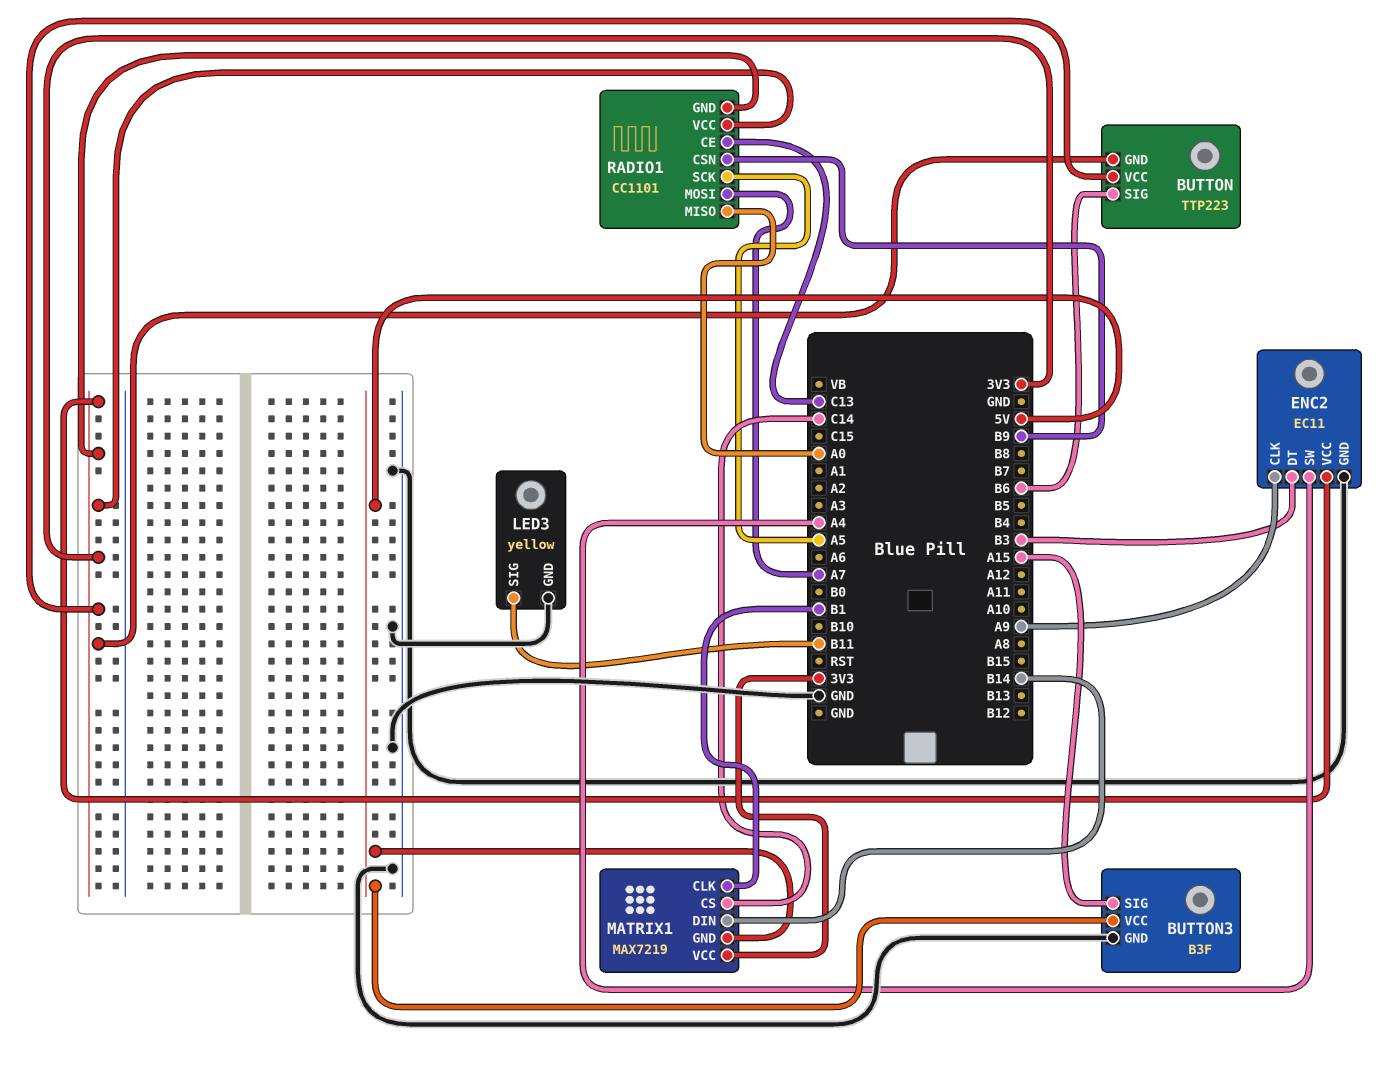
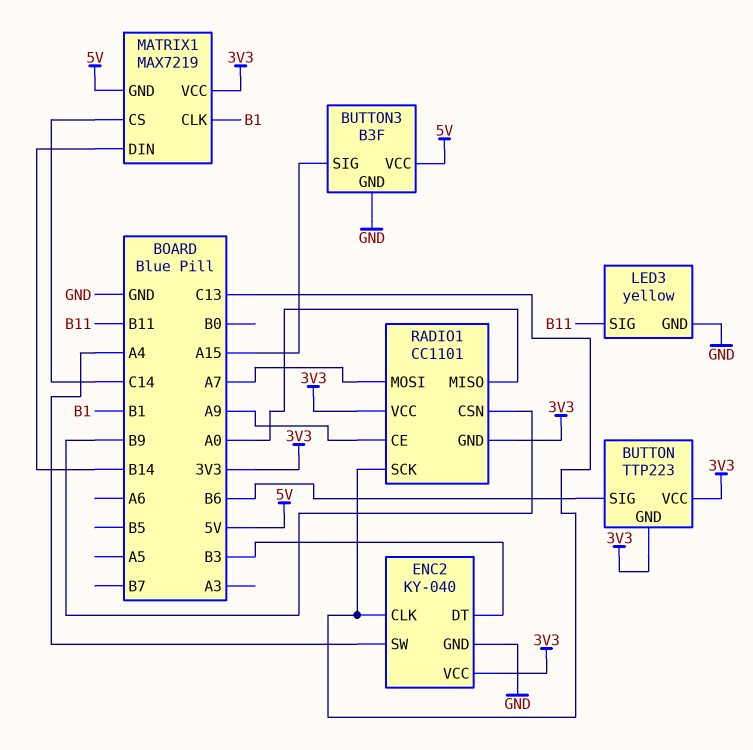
ENC2: EC11 -> KY-040
ENC2 pin CLK: A9 -> C13
RADIO1 pin CE: C13 -> A9
RADIO1 pin SCK: A5 -> C13

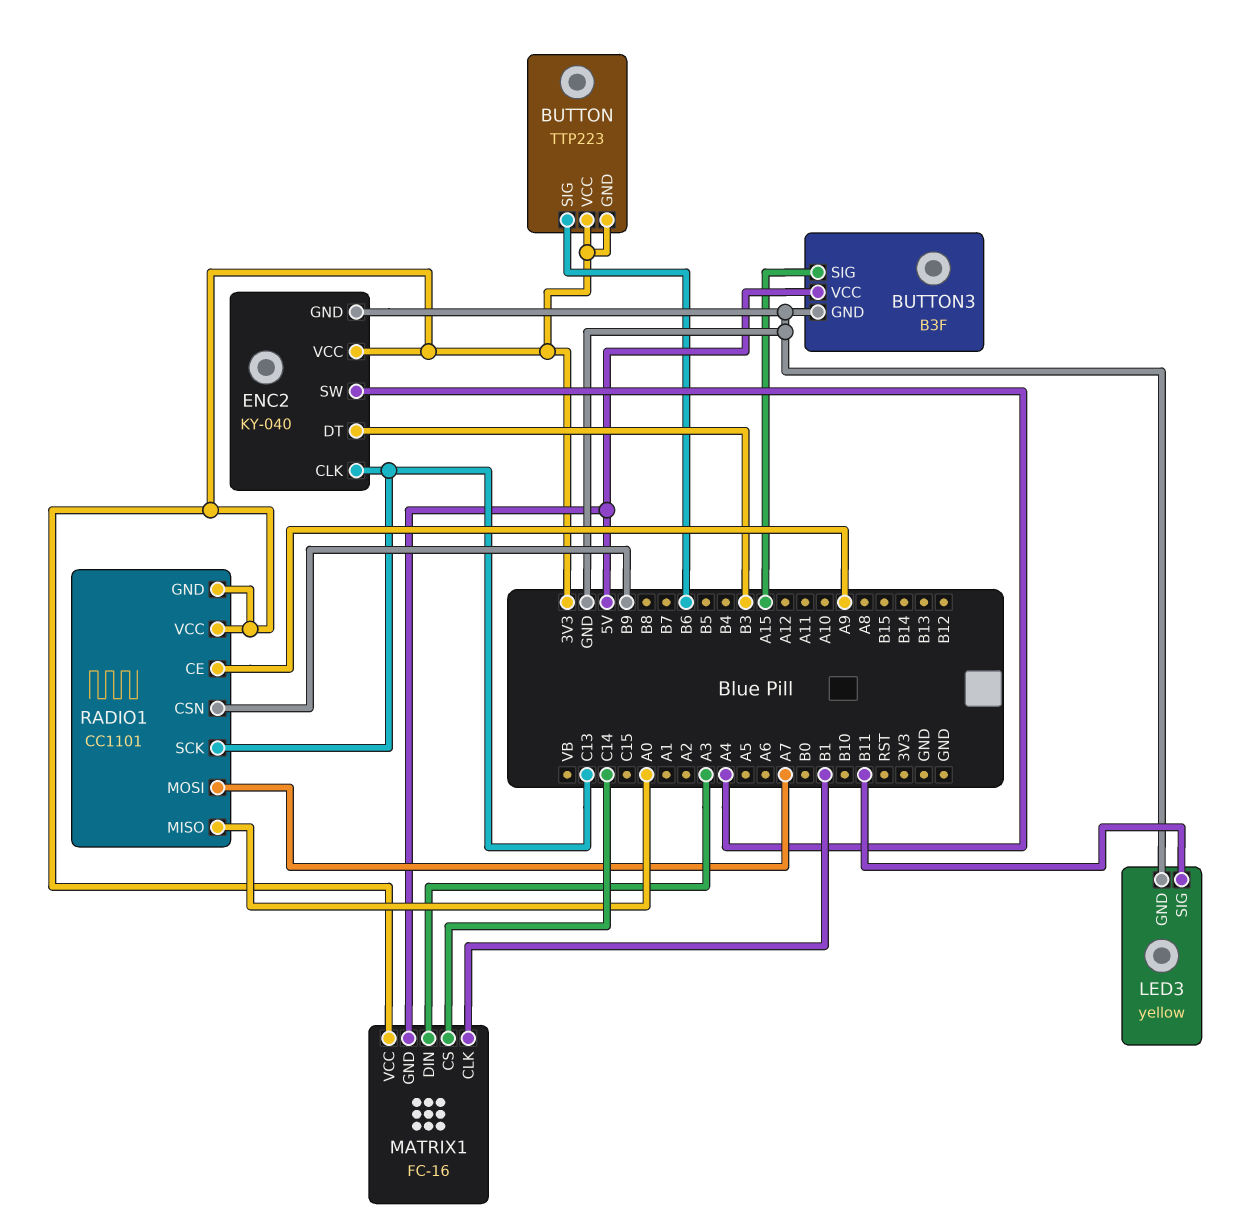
MATRIX1: MAX7219 -> FC-16
MATRIX1 pin DIN: B14 -> A3

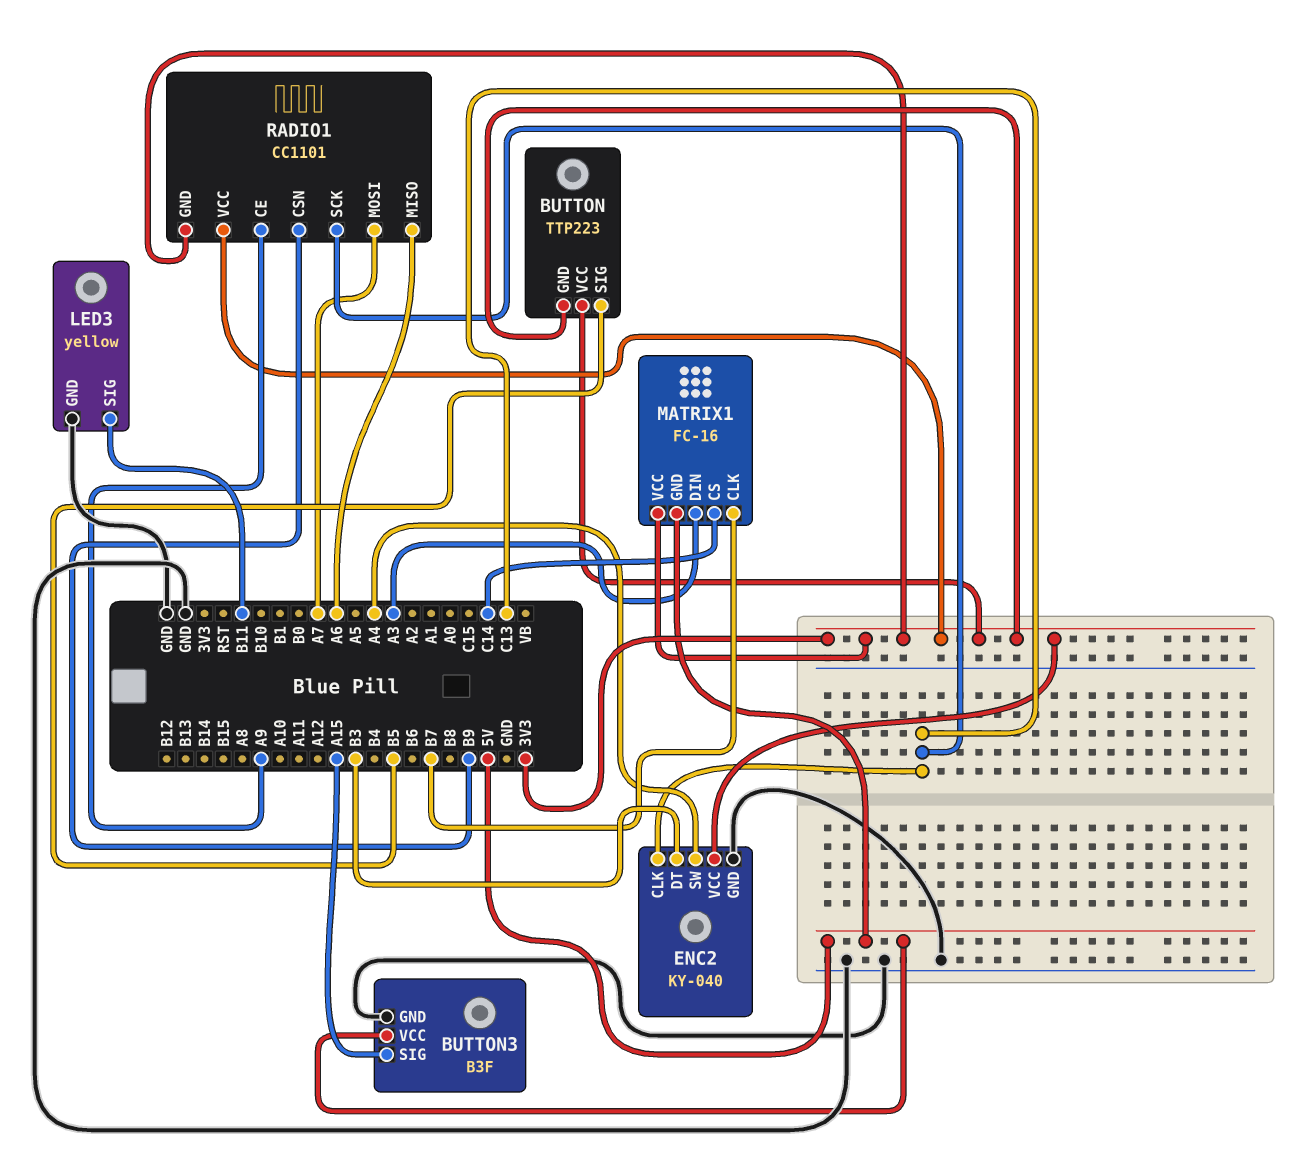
BUTTON pin SIG: B6 -> B5
MATRIX1 pin CLK: B1 -> B7
RADIO1 pin MISO: A0 -> A6

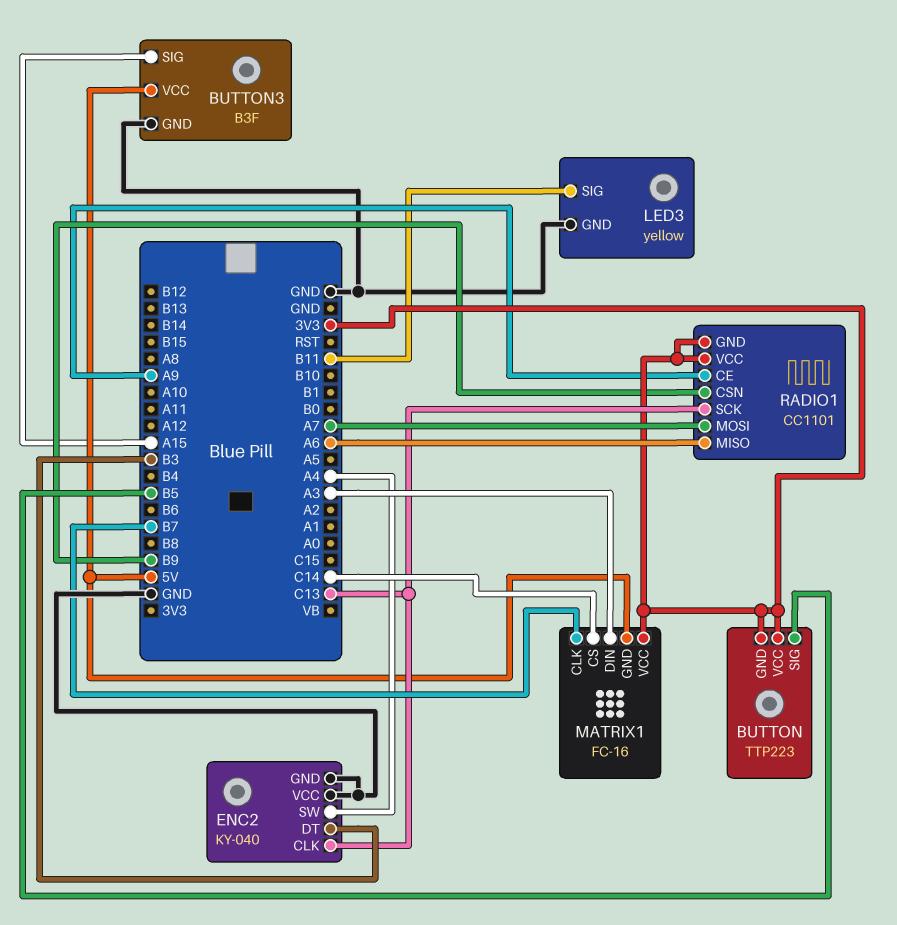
ENC2 pin VCC: 3V3 -> GND

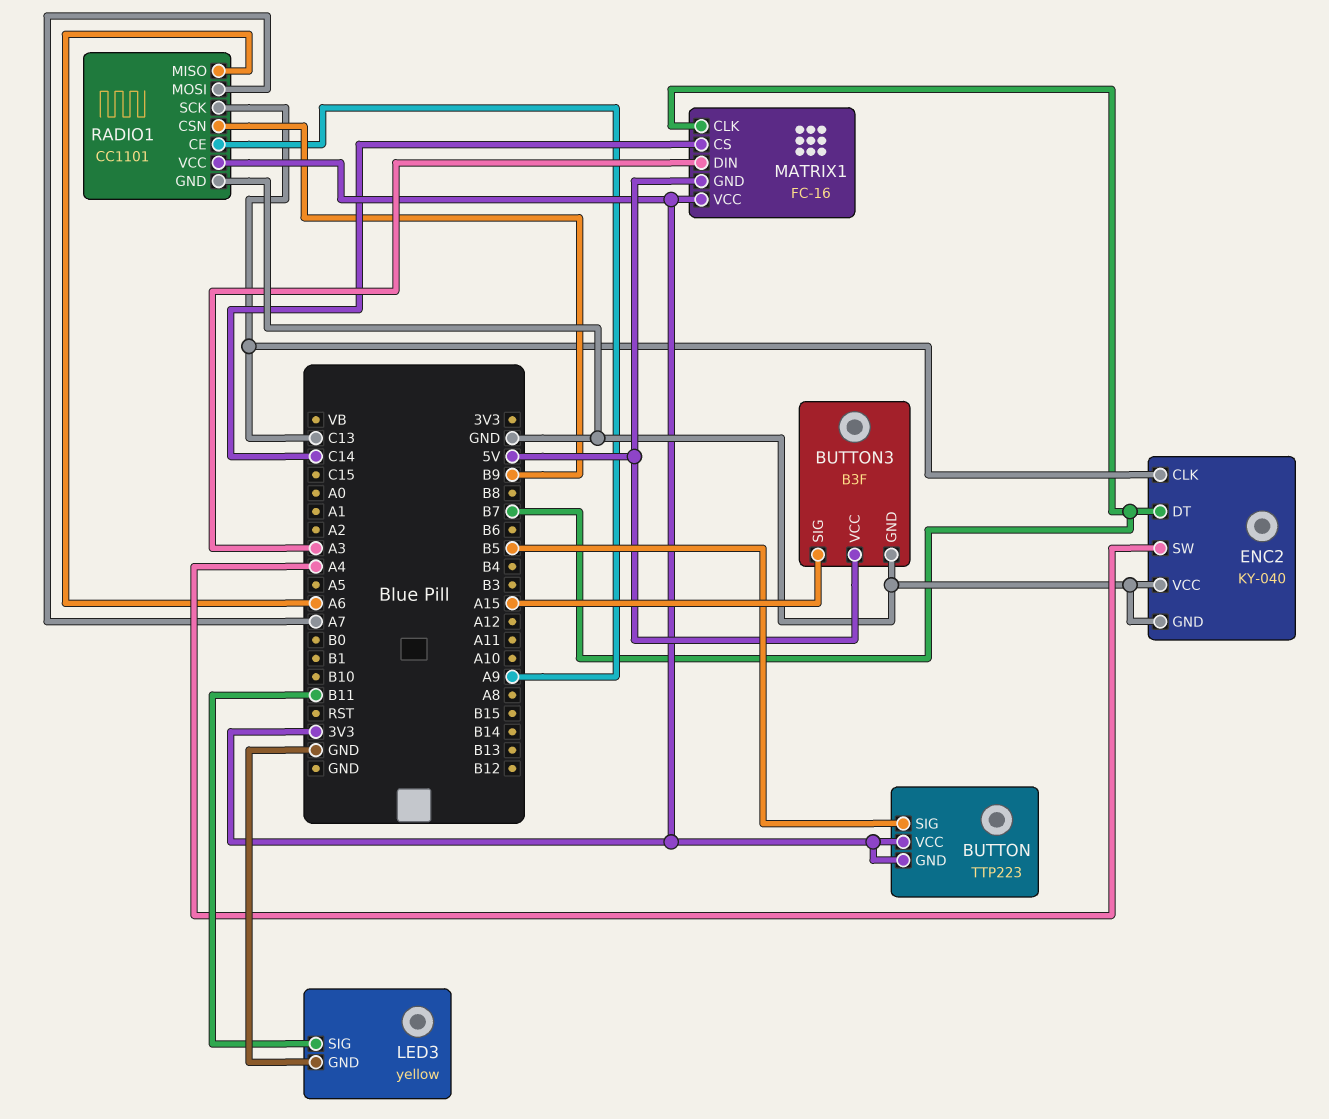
ENC2 pin DT: B3 -> B7
RADIO1 pin GND: 3V3 -> GND

